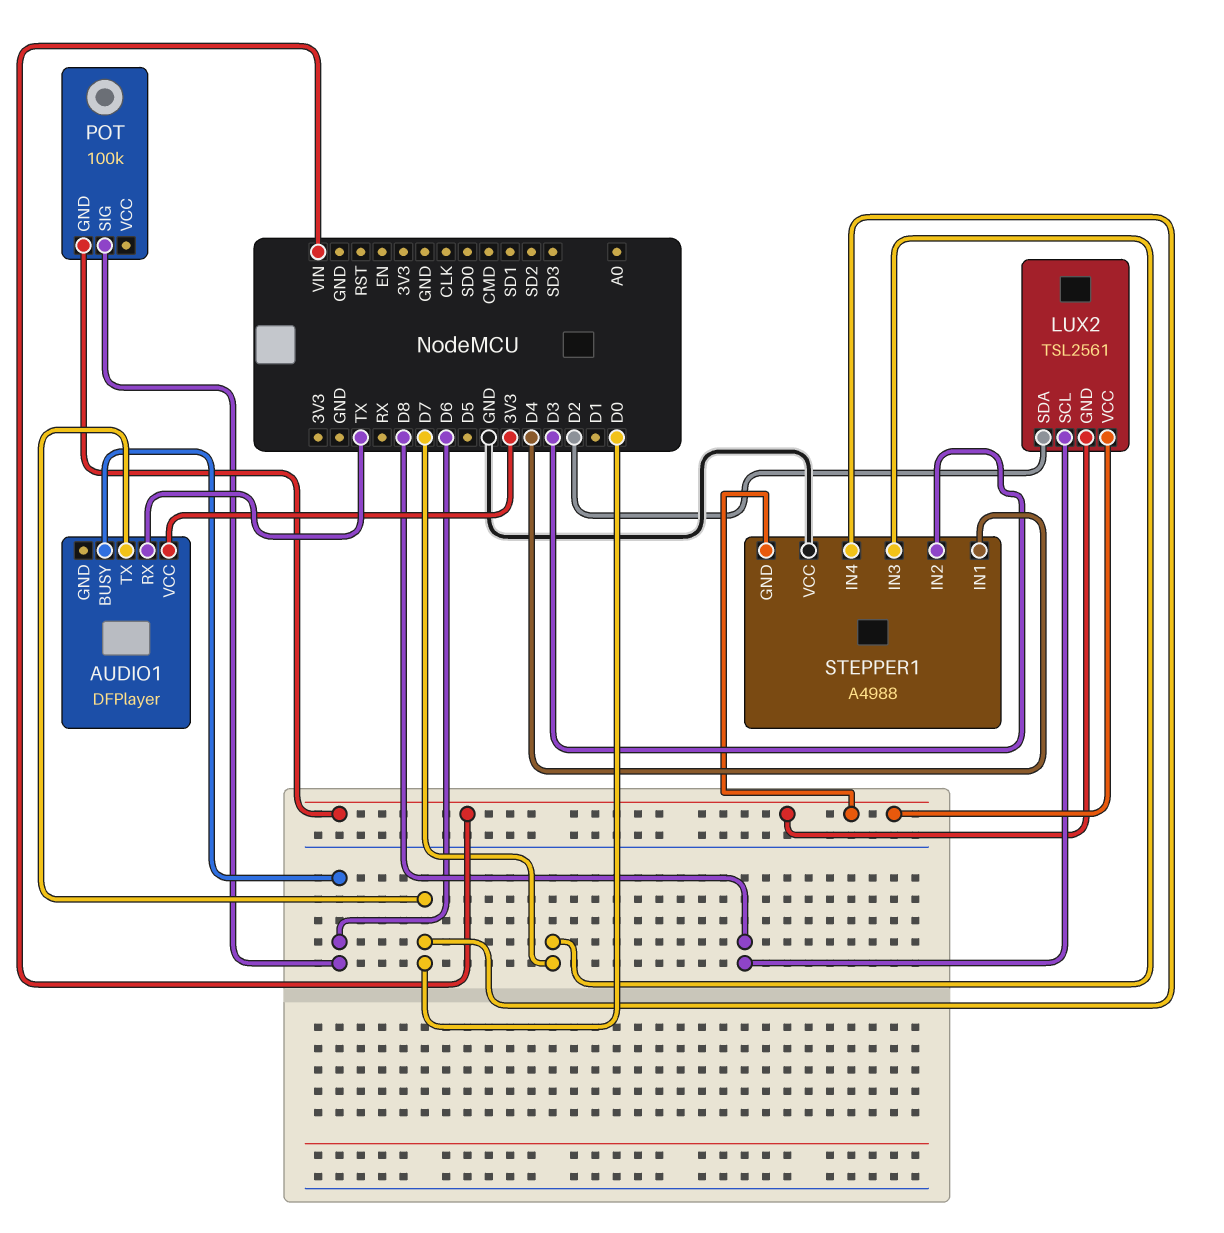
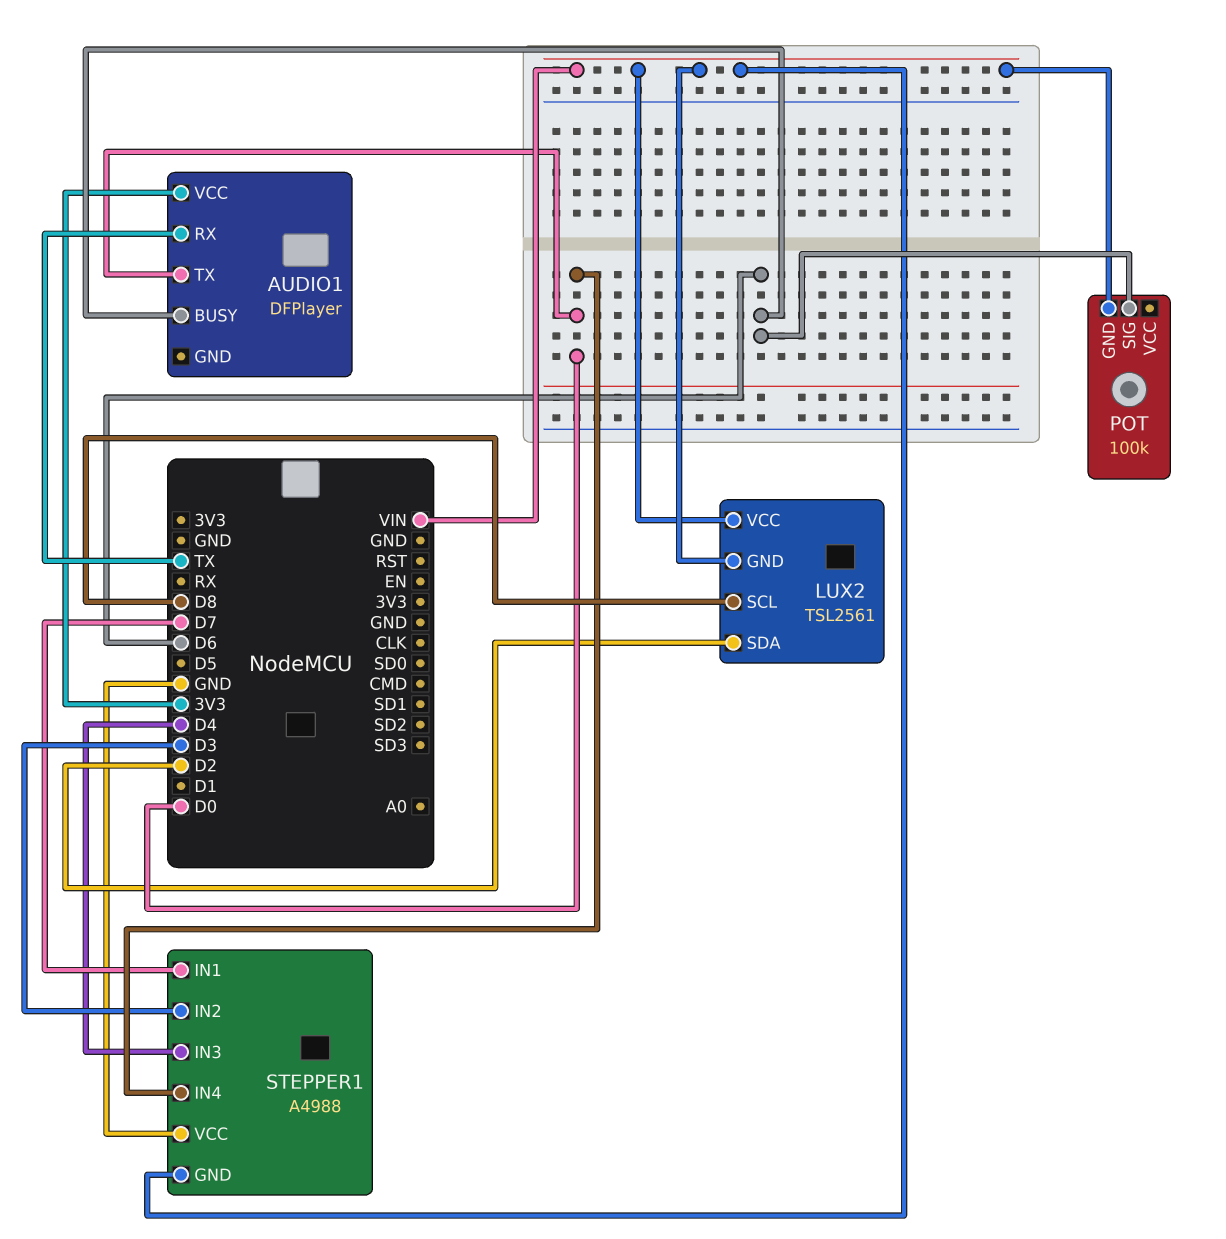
STEPPER1 pin IN1: D4 -> D7
STEPPER1 pin IN3: D7 -> D4

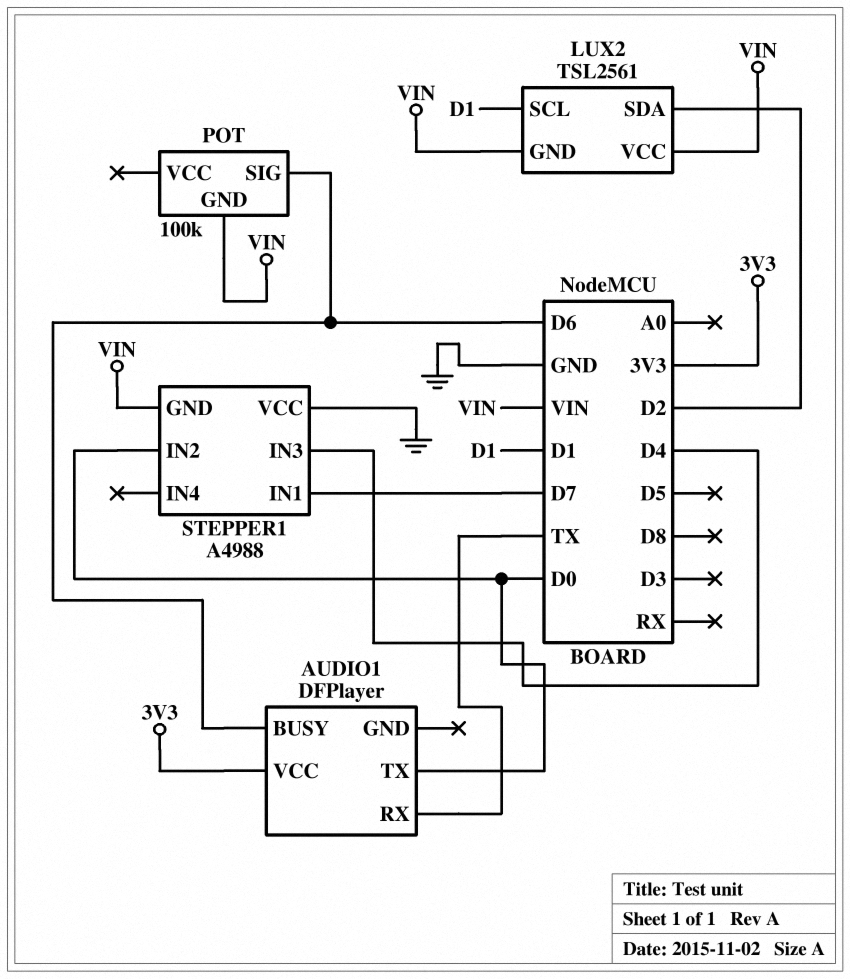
LUX2 pin SCL: D8 -> D1
STEPPER1 pin IN2: D3 -> D0
STEPPER1 pin IN4: D0 -> none

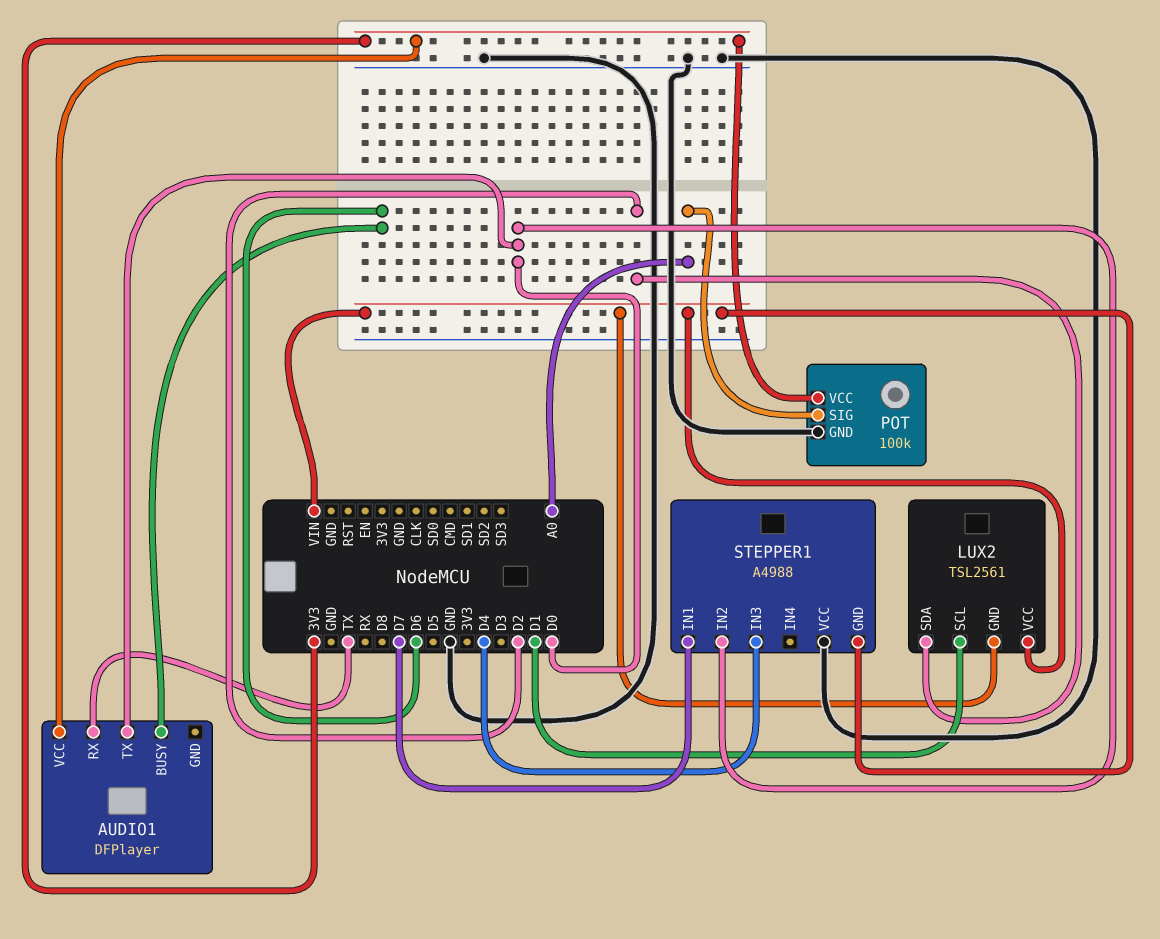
POT pin GND: VIN -> GND
POT pin SIG: D6 -> A0
POT pin VCC: none -> 3V3

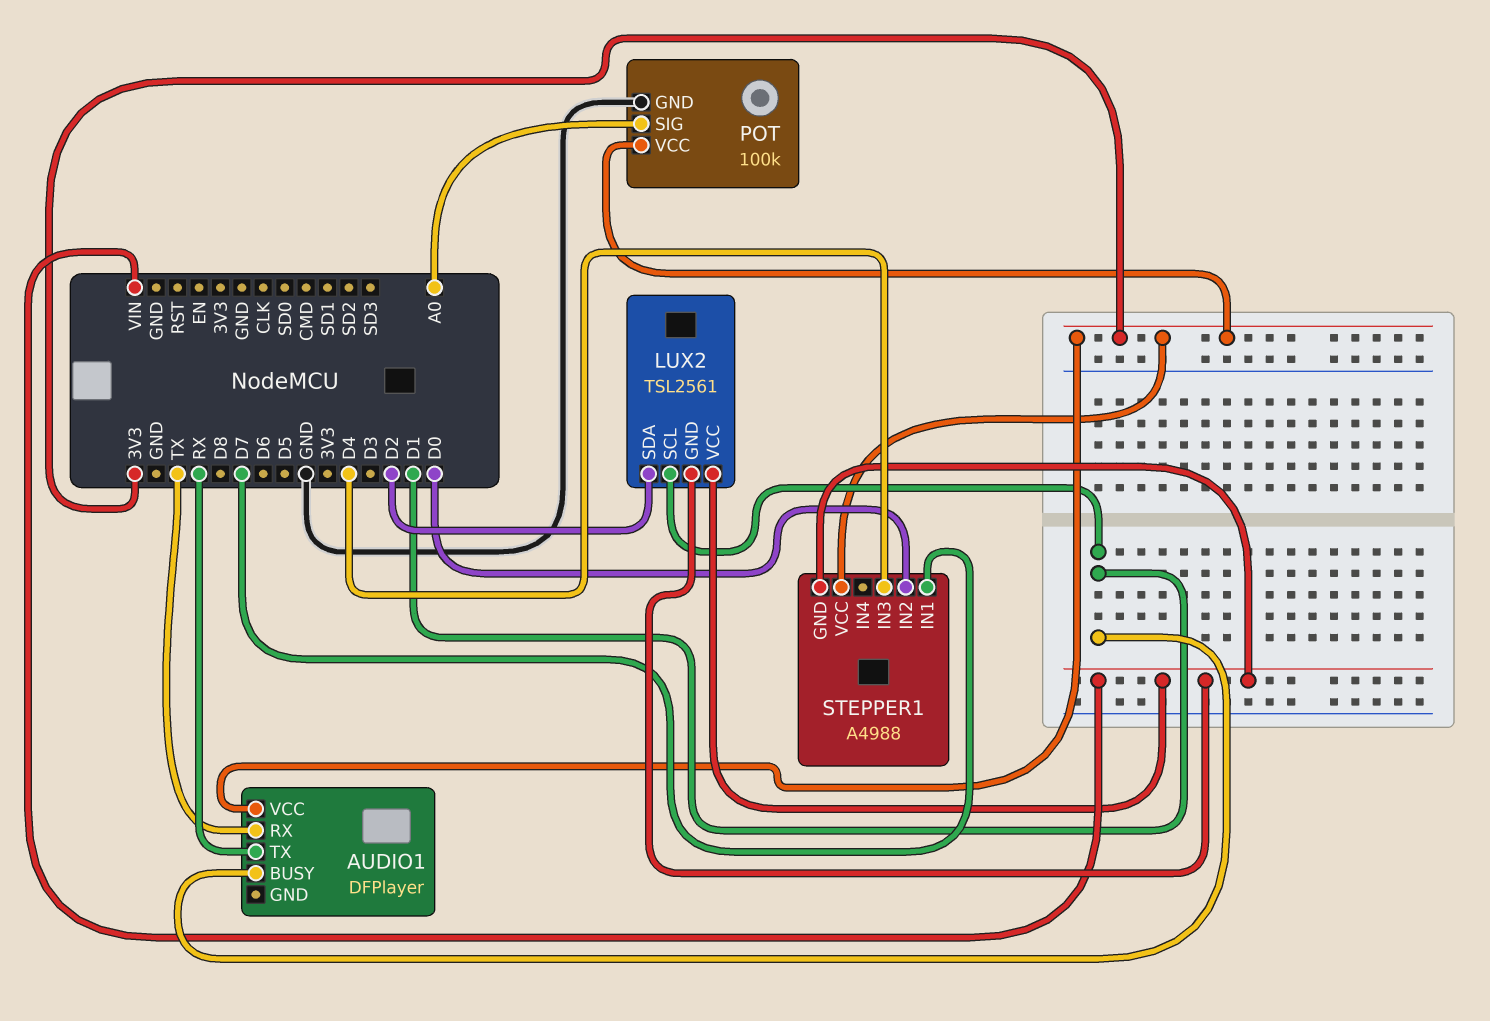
AUDIO1 pin BUSY: D6 -> D1
AUDIO1 pin TX: D0 -> RX
STEPPER1 pin VCC: GND -> 3V3

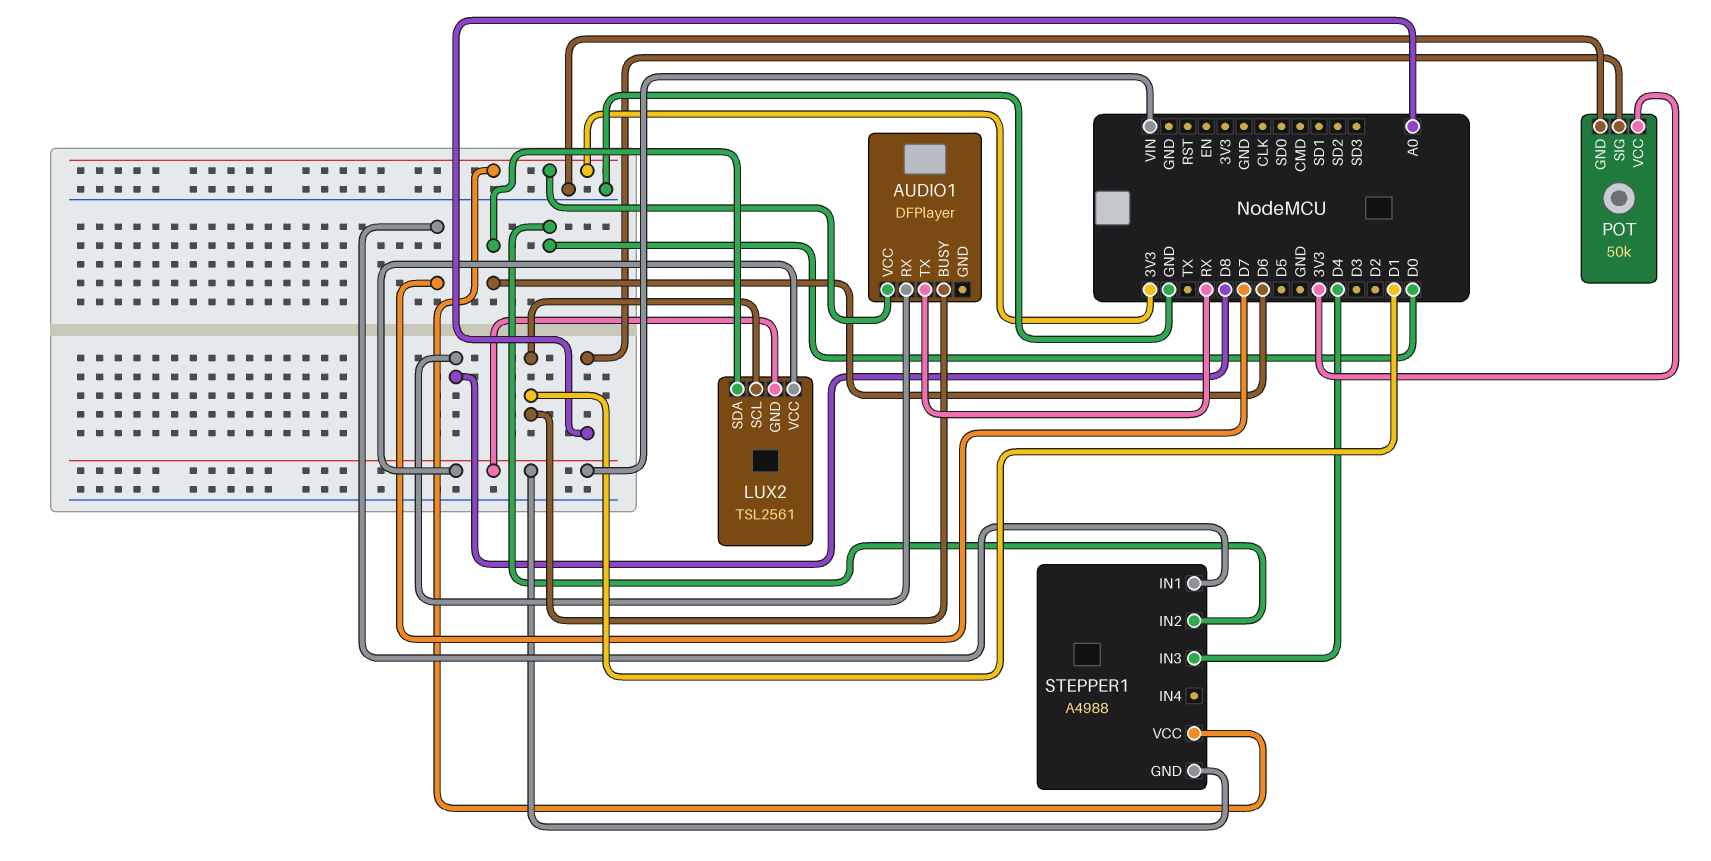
AUDIO1 pin RX: TX -> D8
LUX2 pin SDA: D2 -> D6
POT: 100k -> 50k

